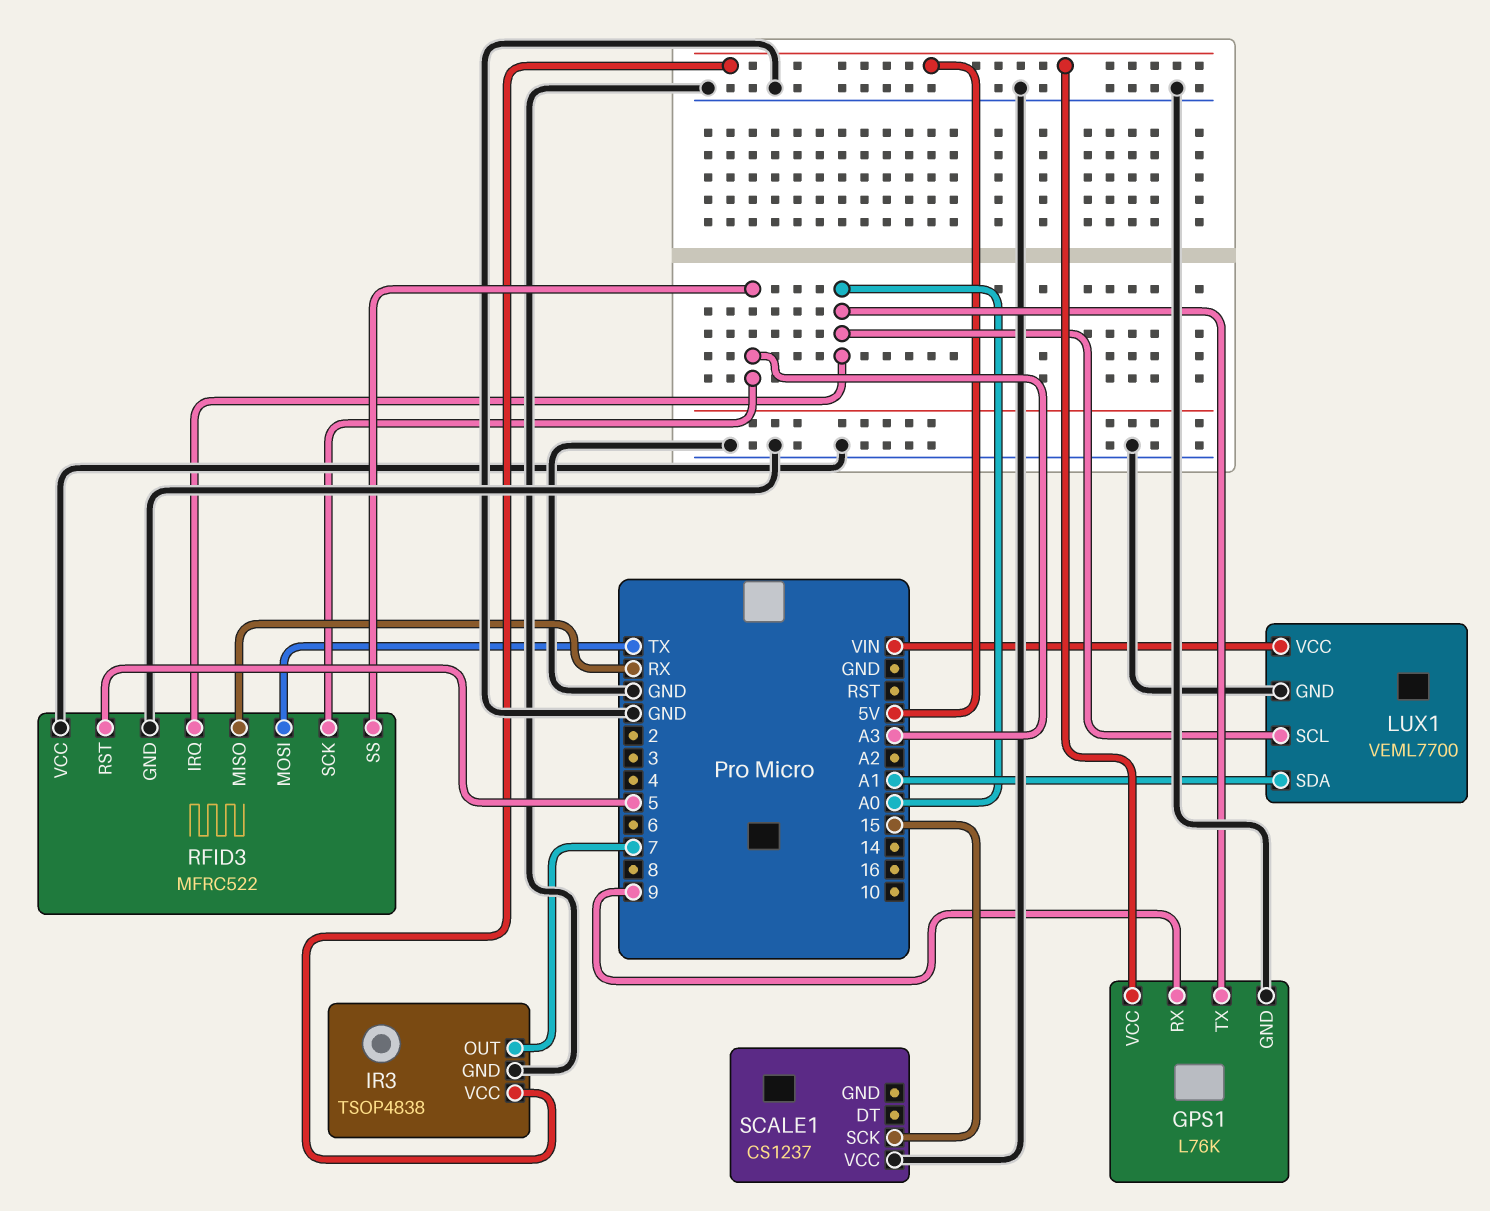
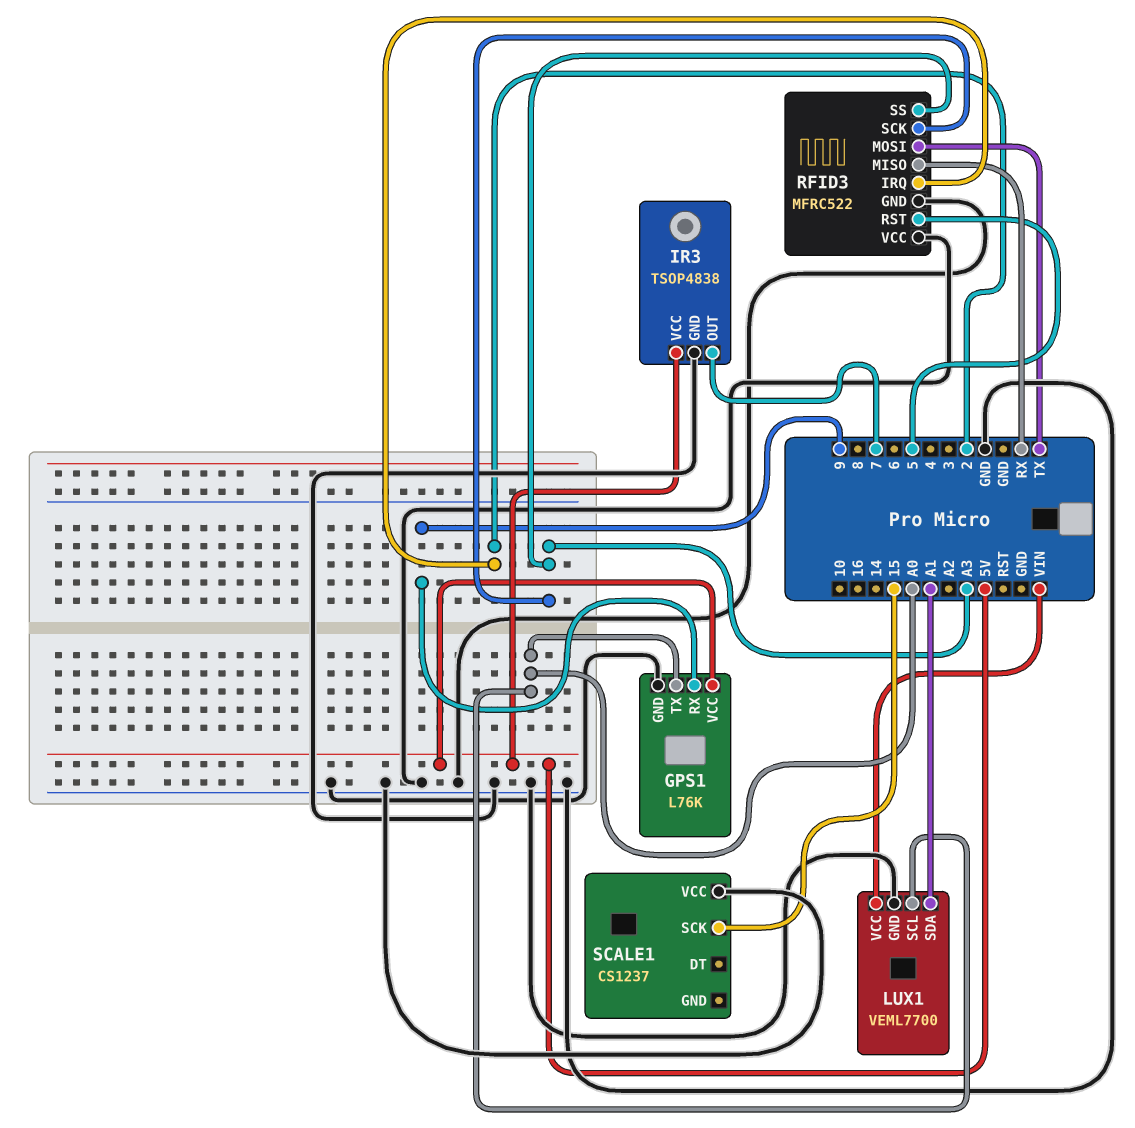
RFID3 pin IRQ: A0 -> 2

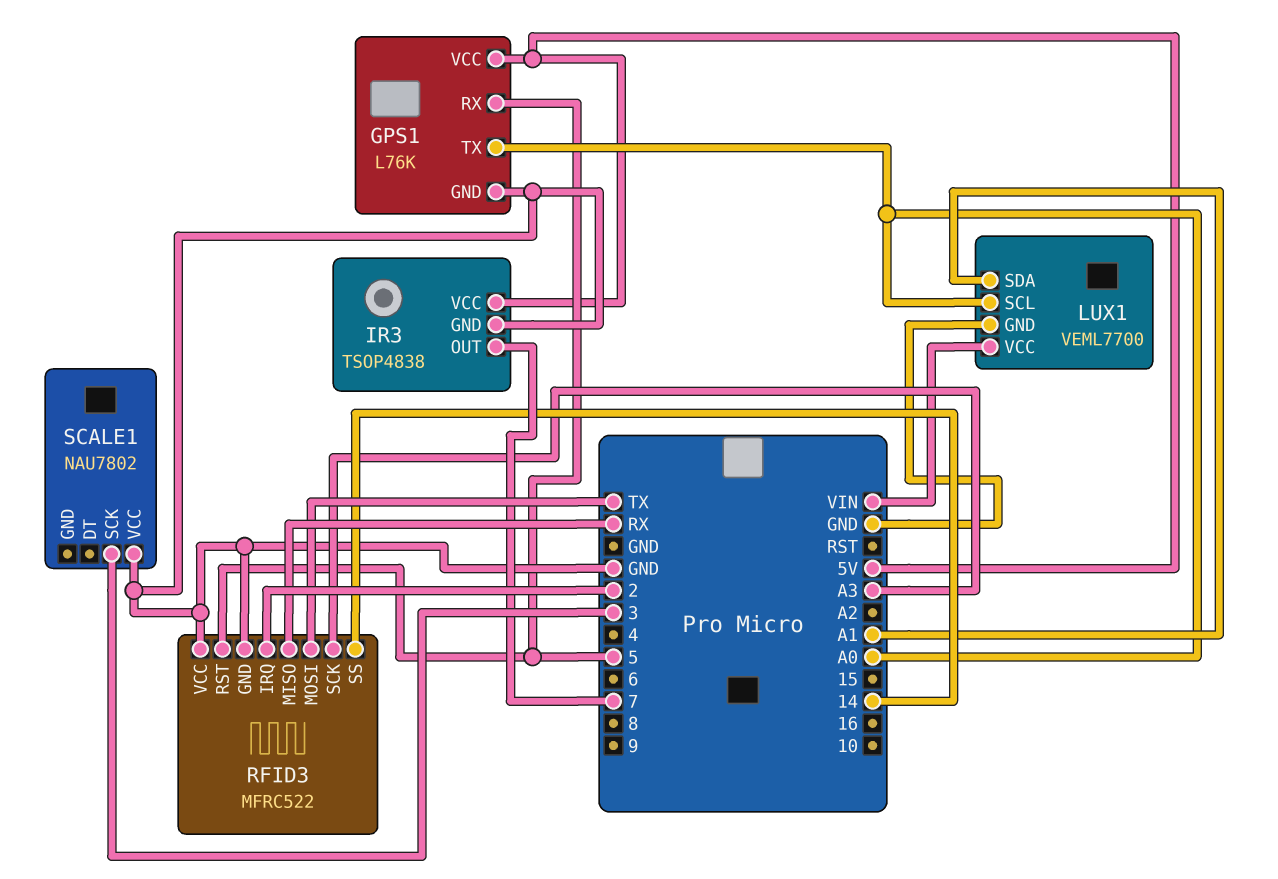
GPS1 pin RX: 9 -> 5
RFID3 pin SS: A3 -> 14
SCALE1: CS1237 -> NAU7802
SCALE1 pin SCK: 15 -> 3

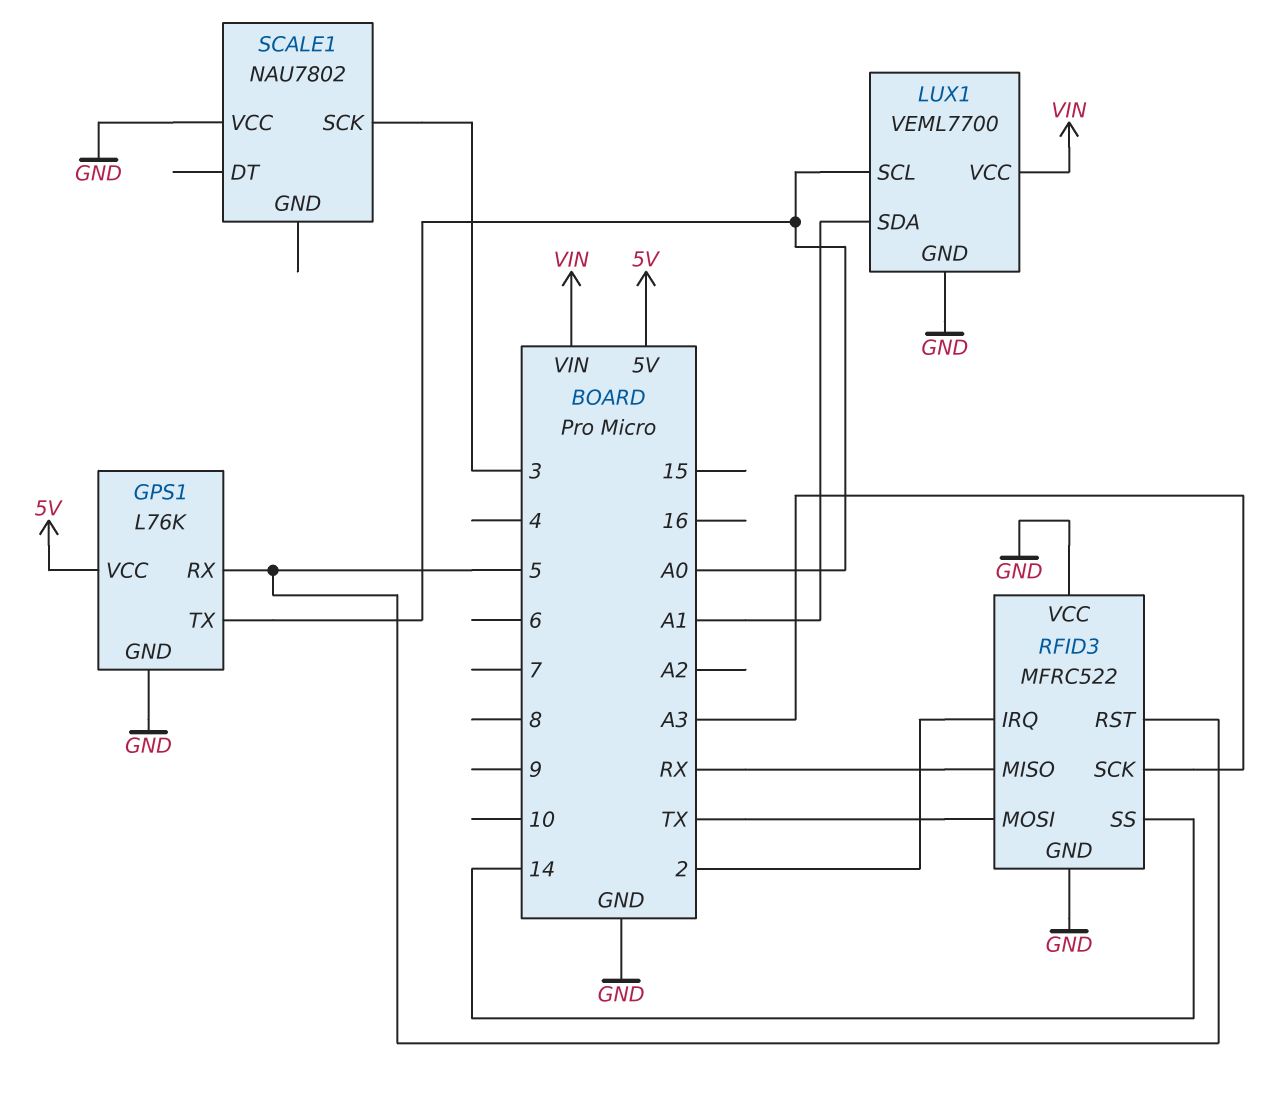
IR3: TSOP4838 -> none
IR3 pin GND: GND -> none
IR3 pin OUT: 7 -> none
IR3 pin VCC: 5V -> none

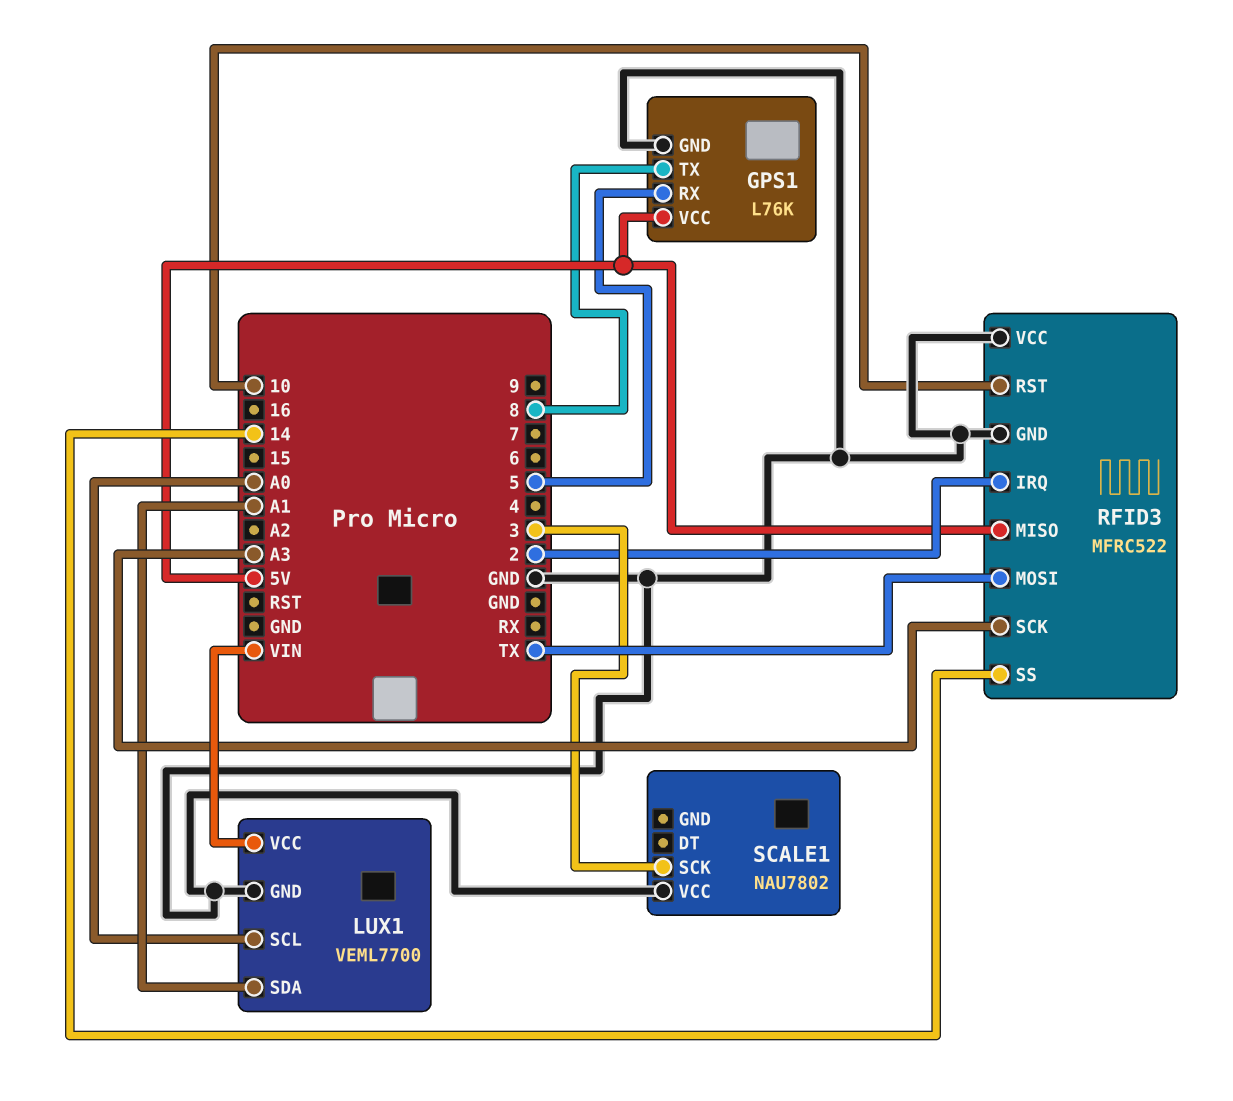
GPS1 pin TX: A0 -> 8
RFID3 pin MISO: RX -> 5V
RFID3 pin RST: 5 -> 10

